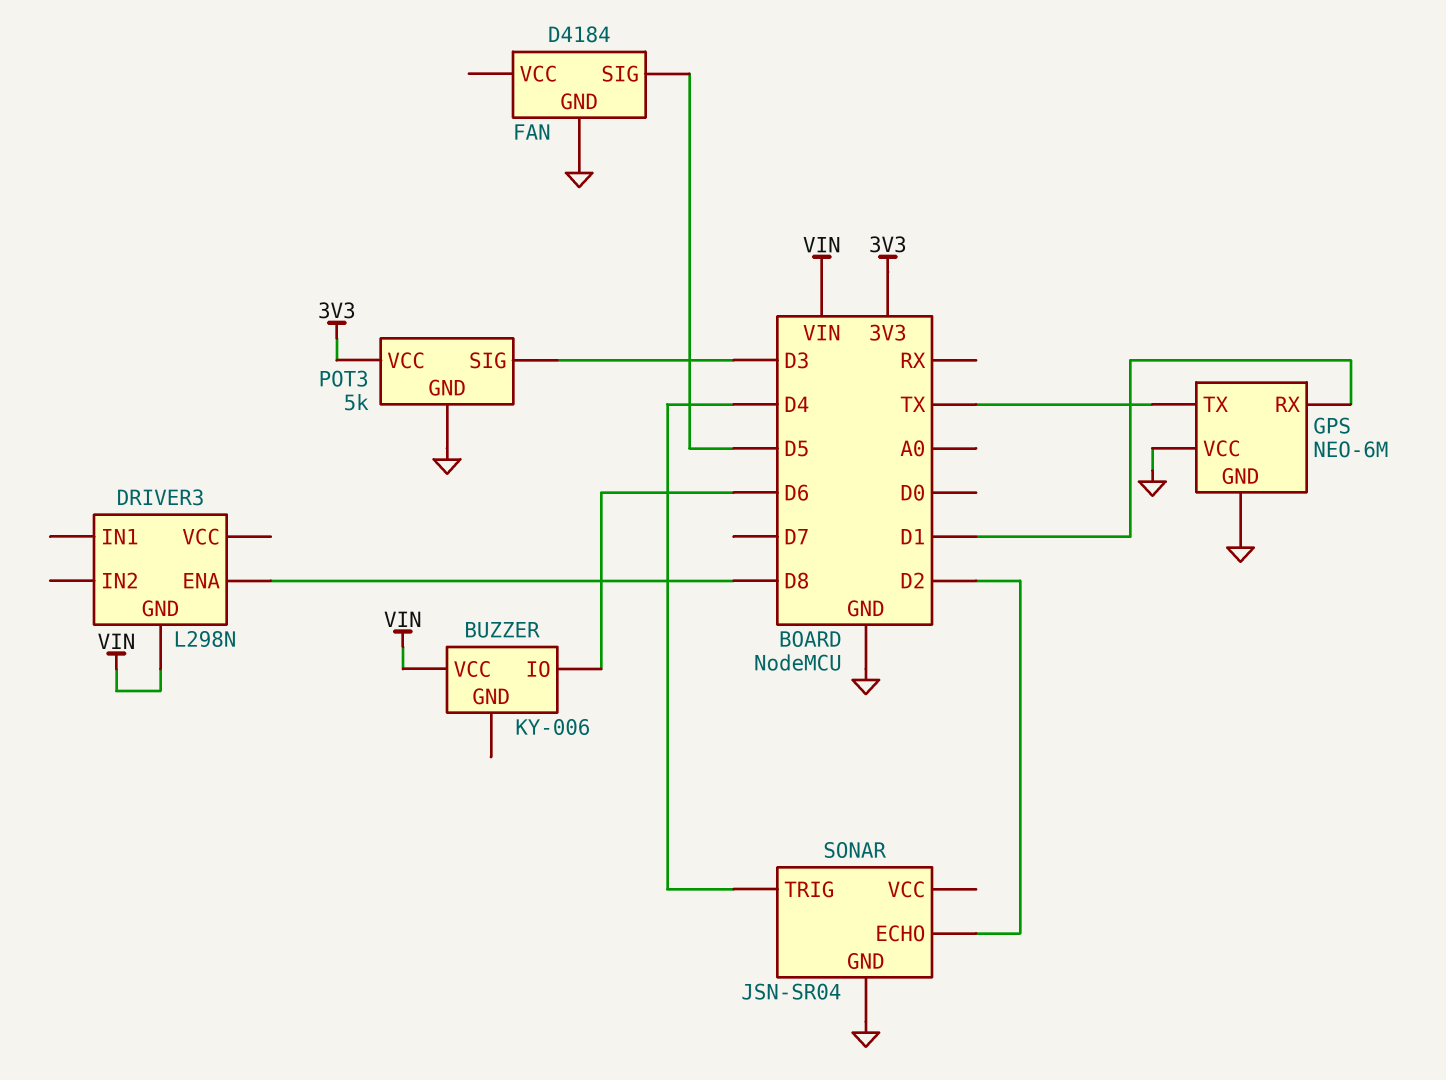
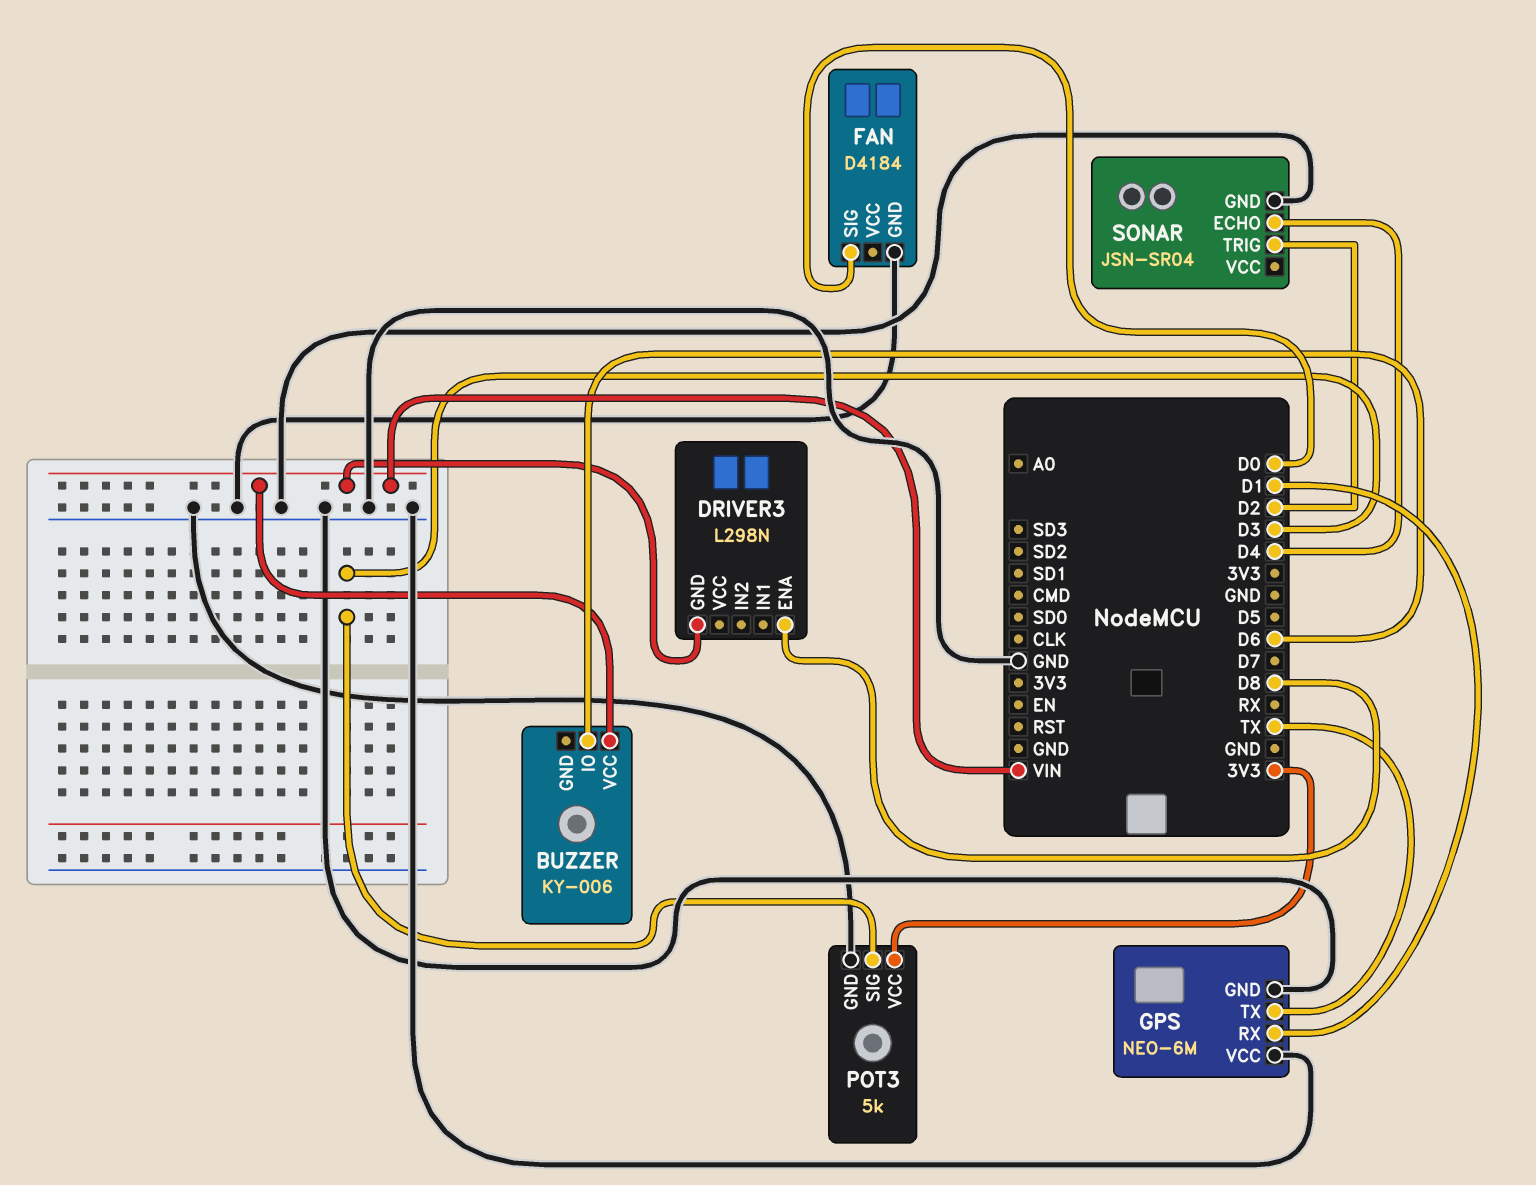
FAN pin SIG: D5 -> D0
SONAR pin ECHO: D2 -> D4
SONAR pin TRIG: D4 -> D2

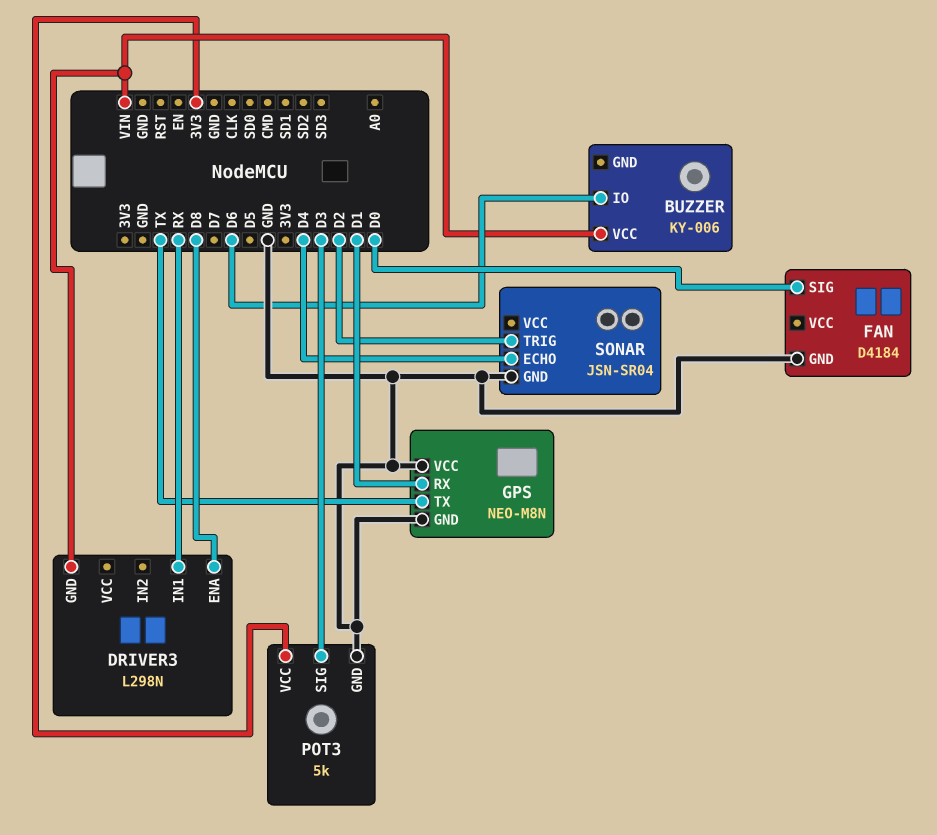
DRIVER3 pin IN1: none -> RX
GPS: NEO-6M -> NEO-M8N

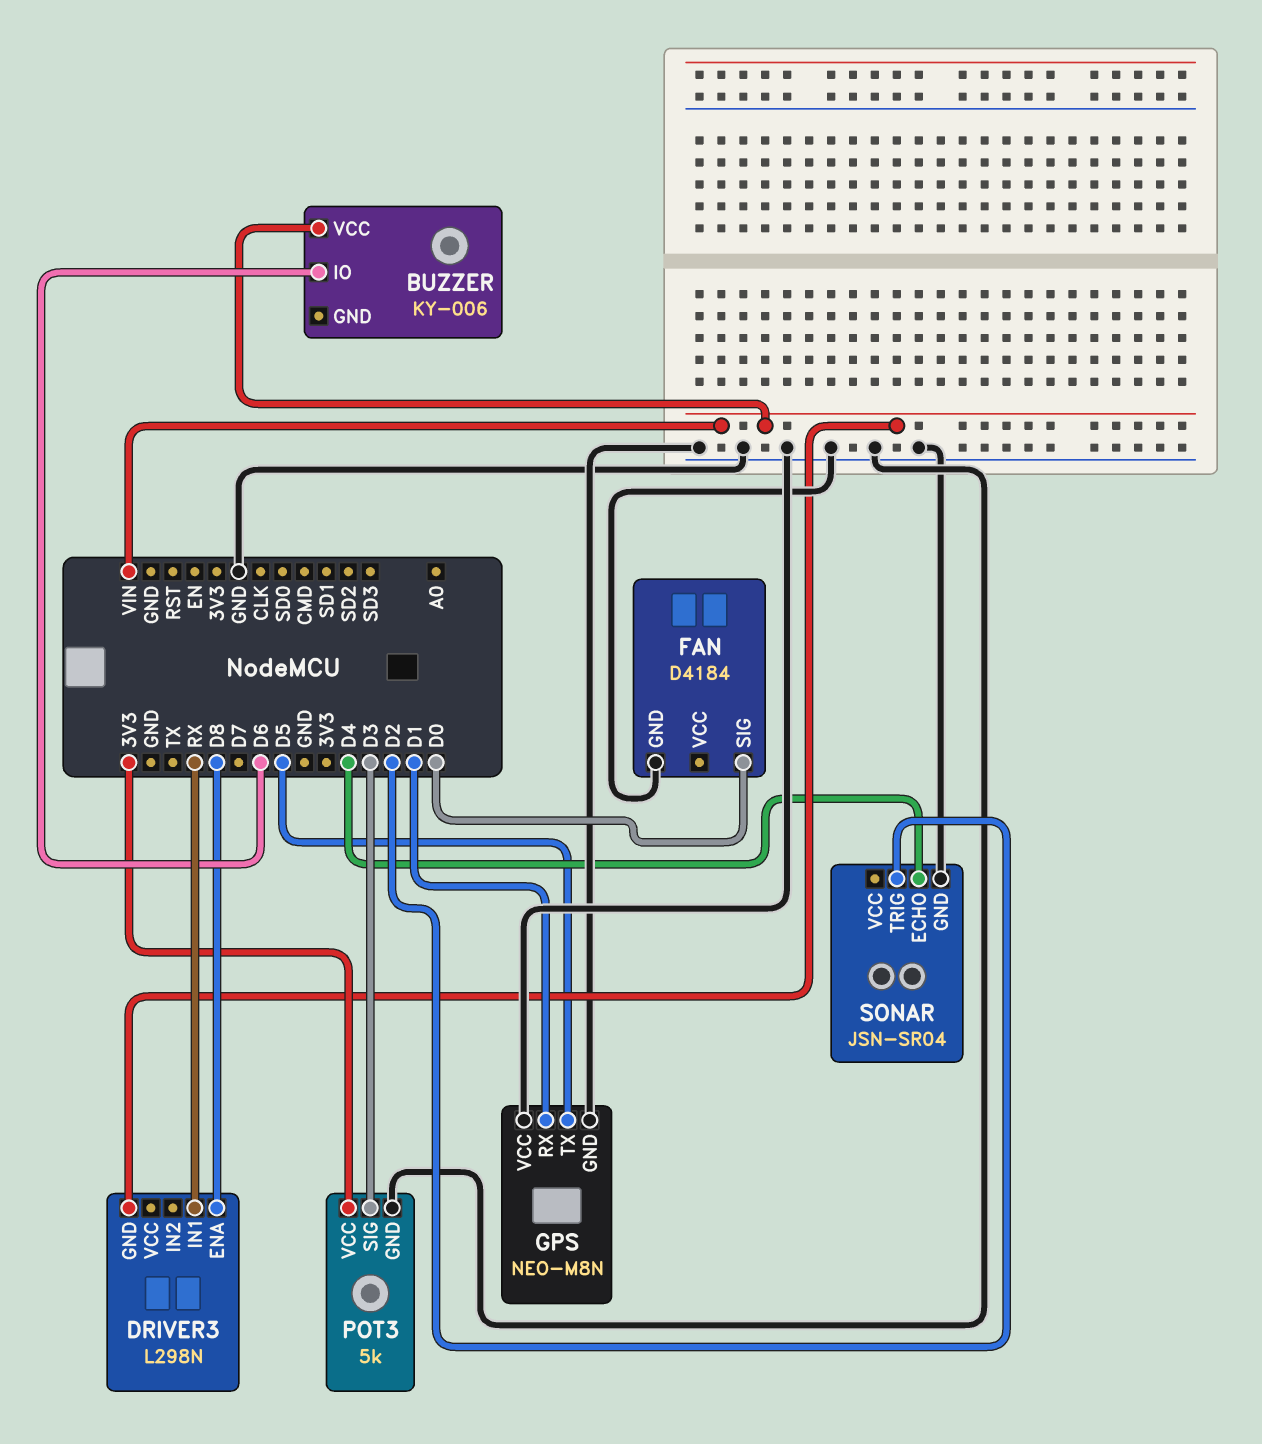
GPS pin TX: TX -> D5

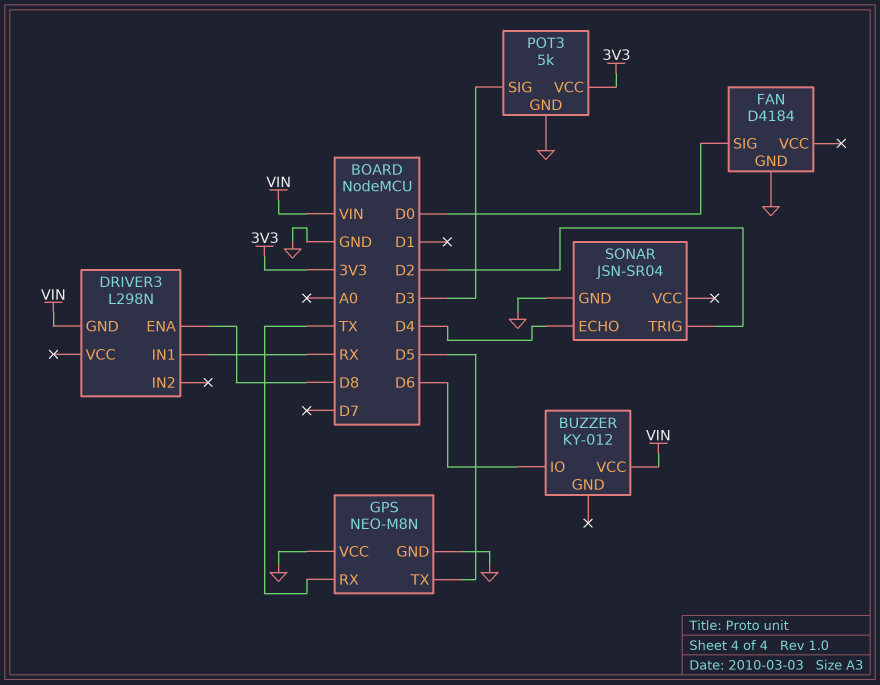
BUZZER: KY-006 -> KY-012
GPS pin RX: D1 -> TX

